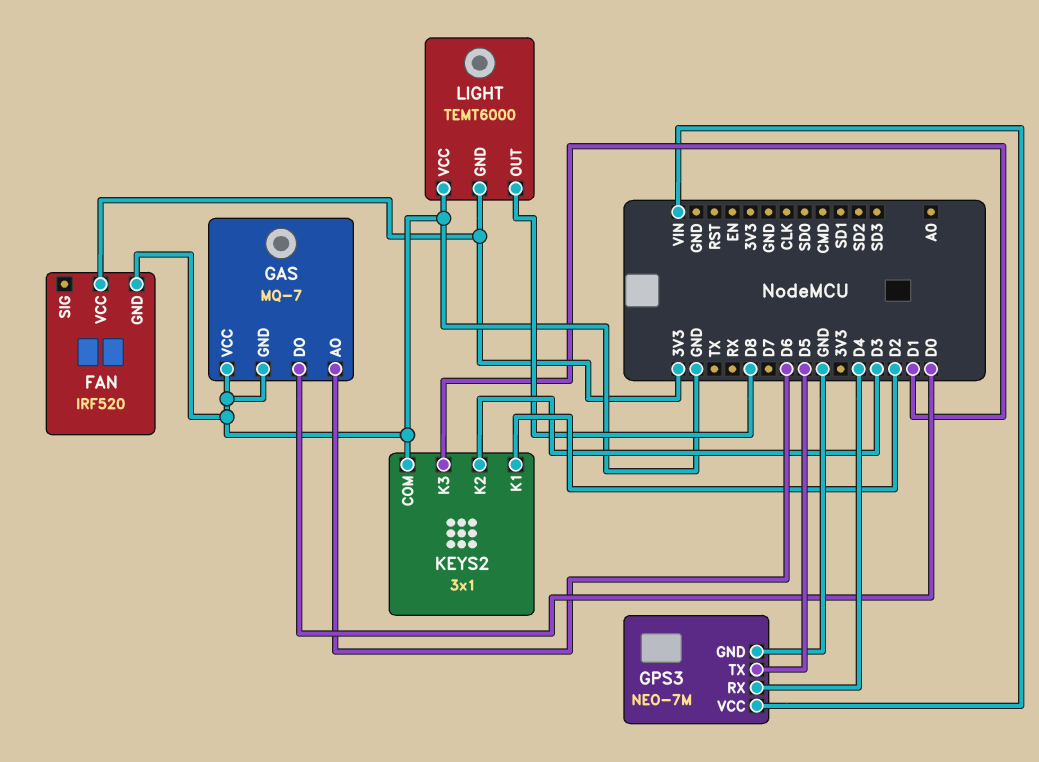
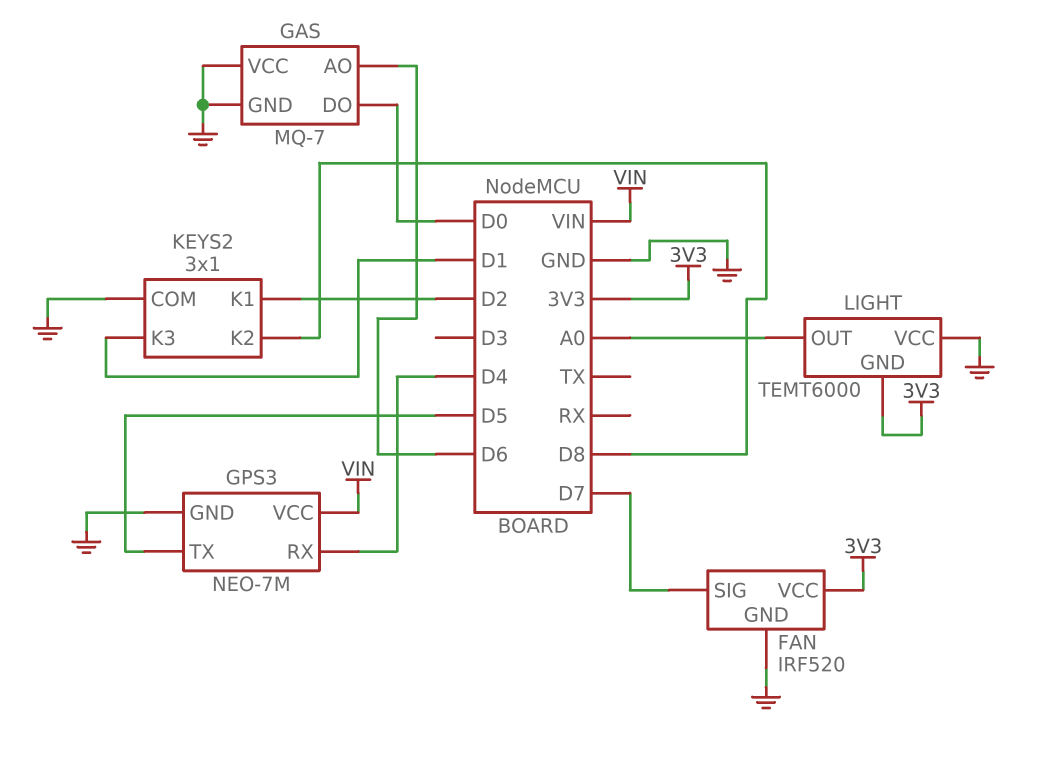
FAN pin SIG: none -> D7
KEYS2 pin K2: D3 -> D8
LIGHT pin OUT: D8 -> A0

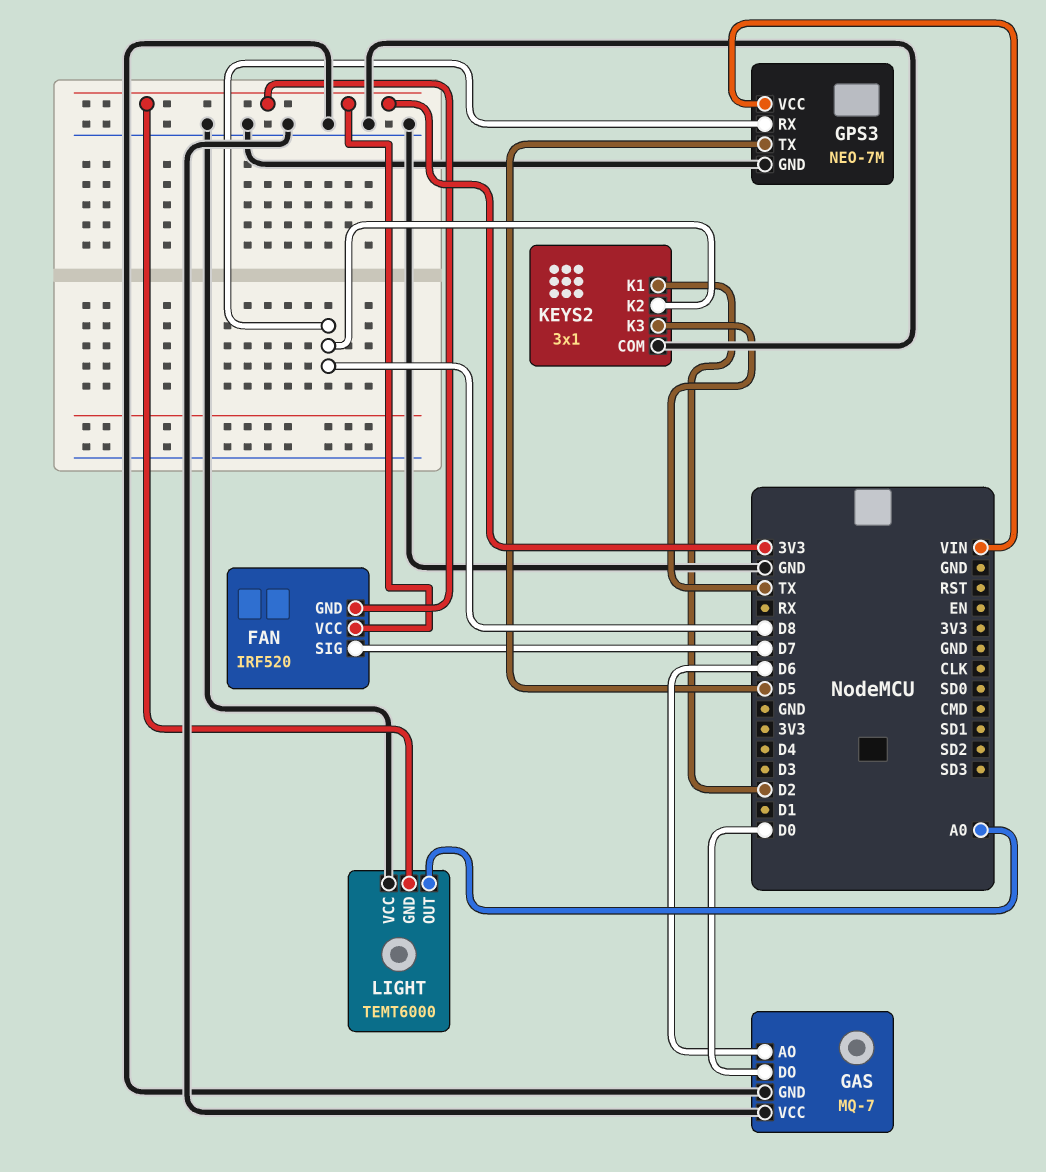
FAN pin GND: GND -> 3V3
GPS3 pin RX: D4 -> D8
KEYS2 pin K3: D1 -> TX

